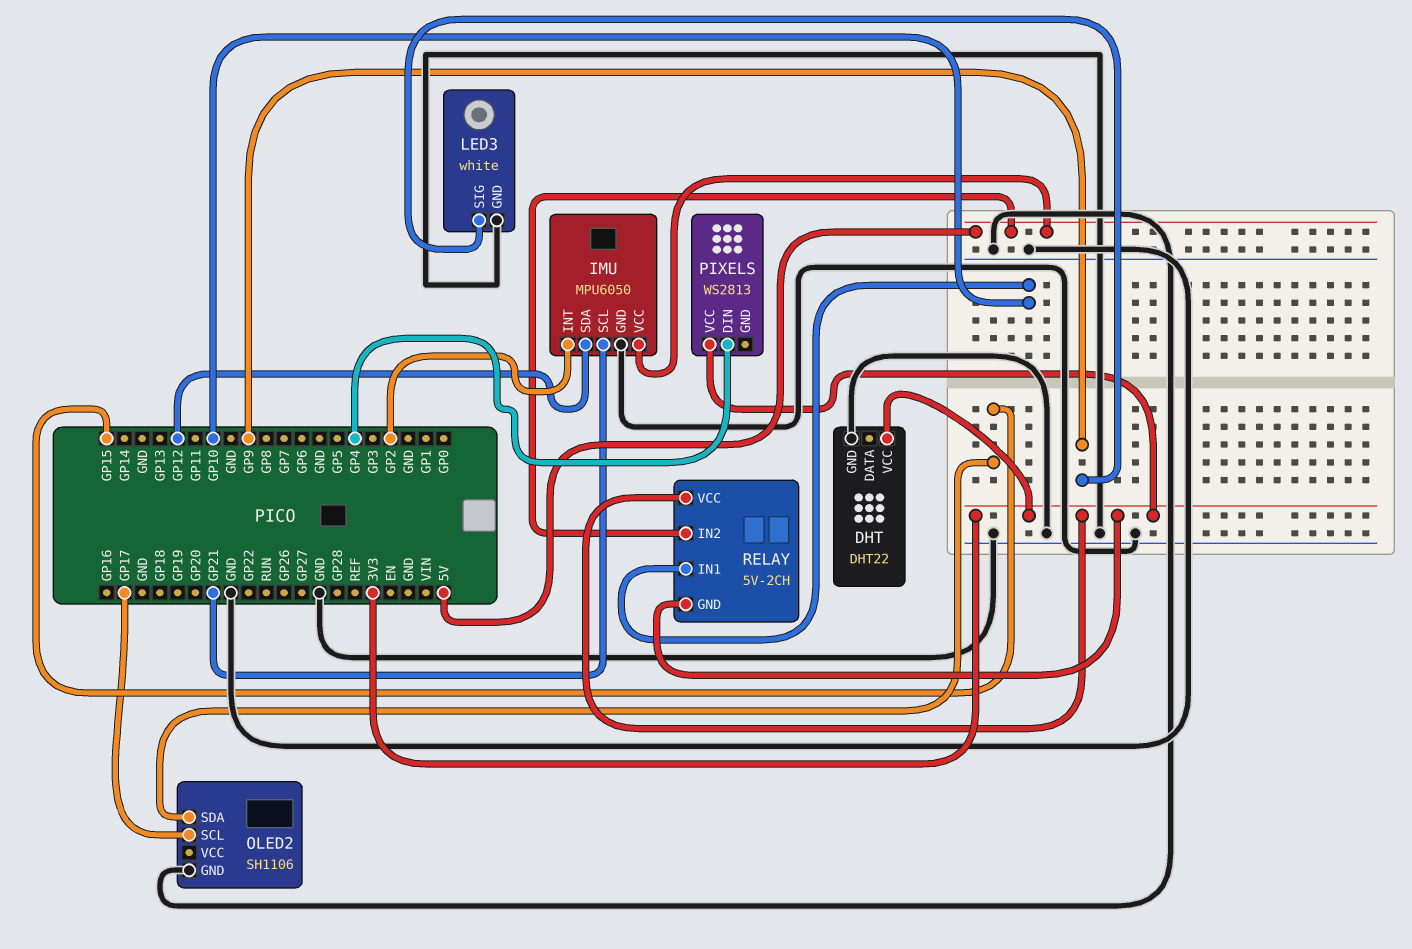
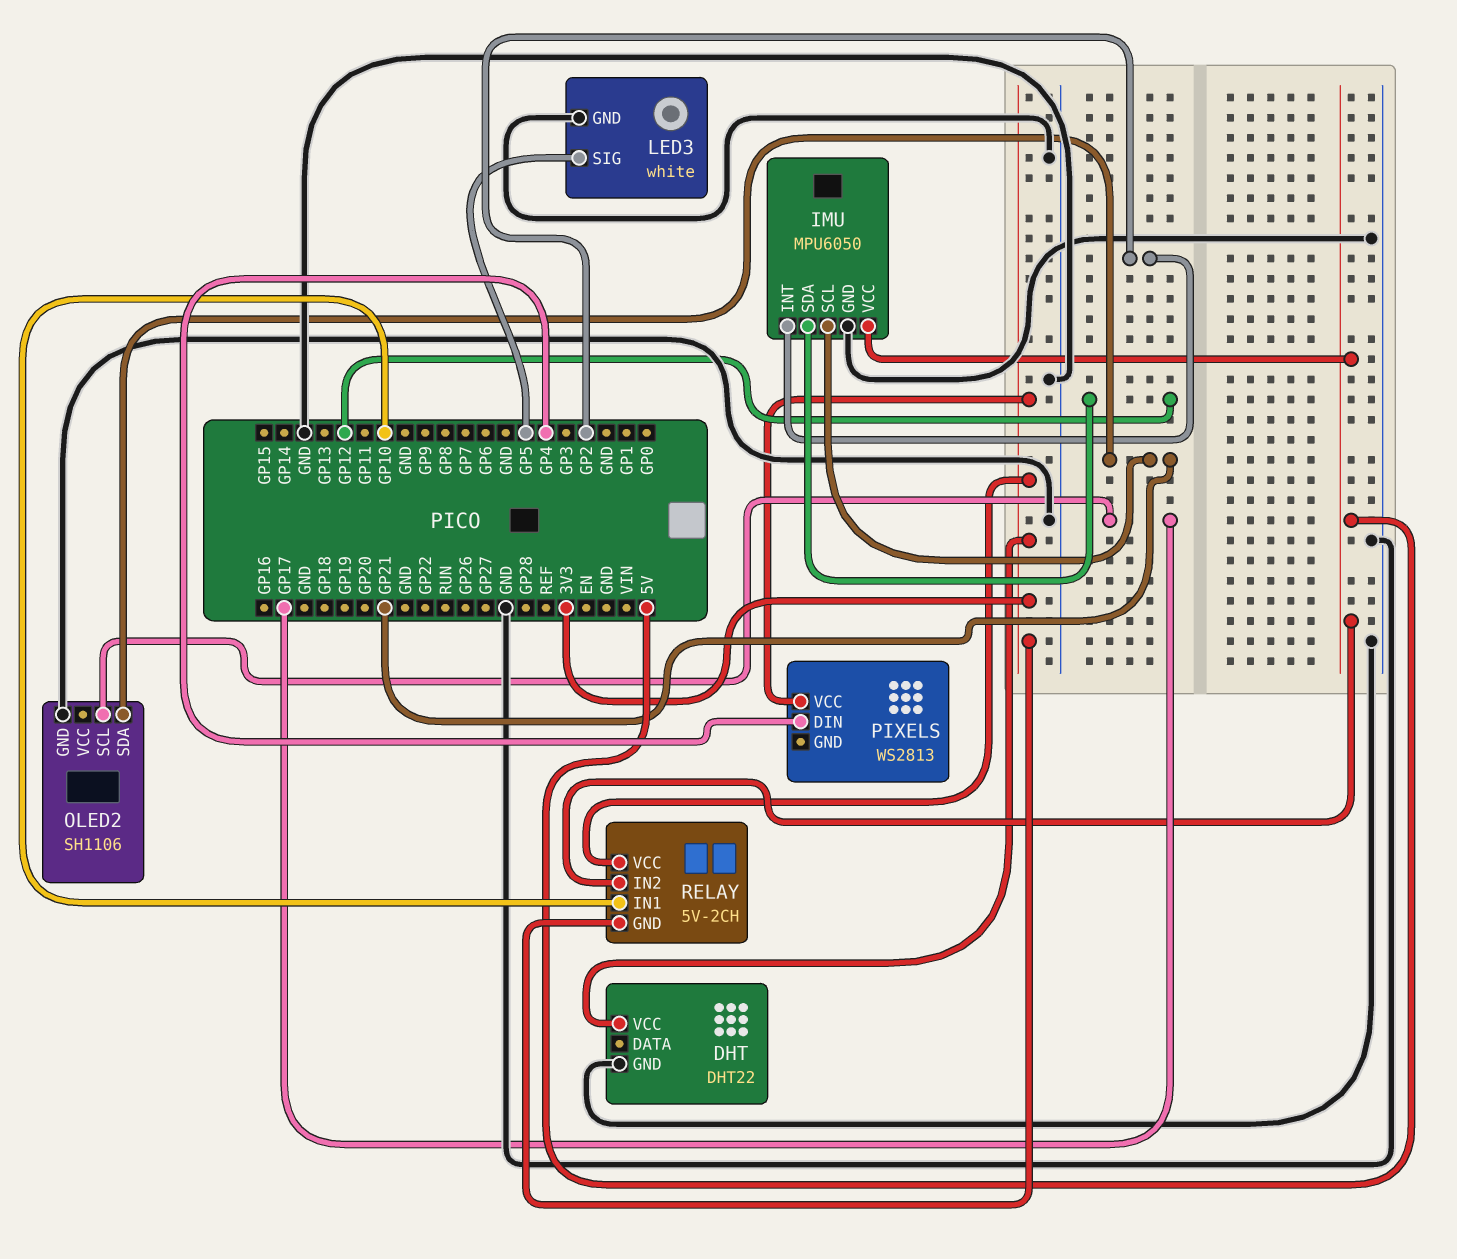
LED3 pin SIG: GP9 -> GP5
OLED2 pin SDA: GP15 -> GP21

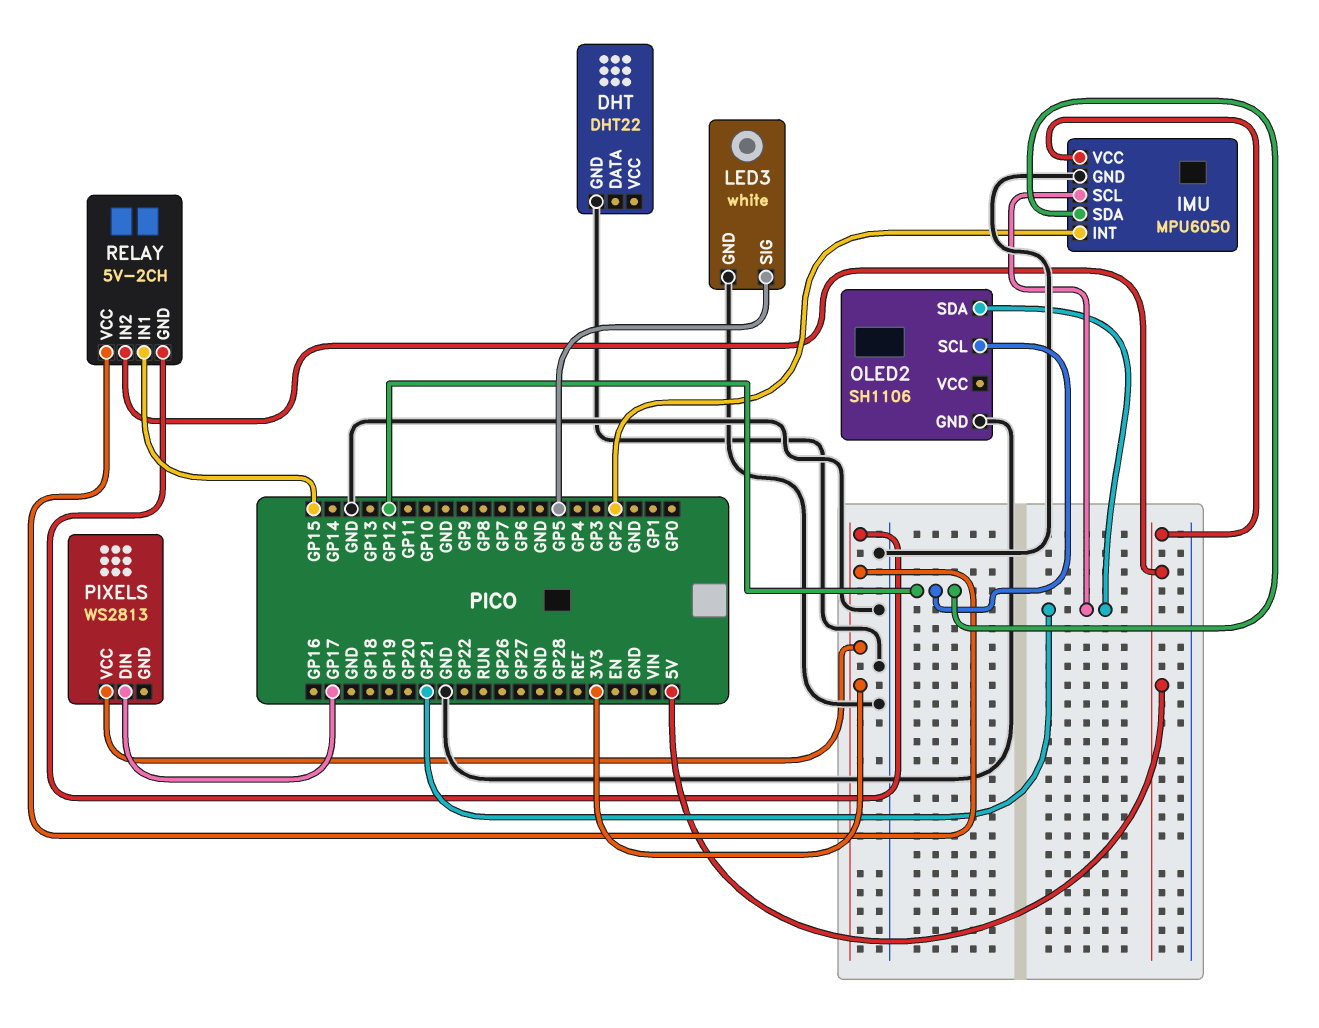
DHT pin VCC: 3V3 -> none
OLED2 pin SCL: GP17 -> GP12
PIXELS pin DIN: GP4 -> GP17
RELAY pin IN1: GP10 -> GP15

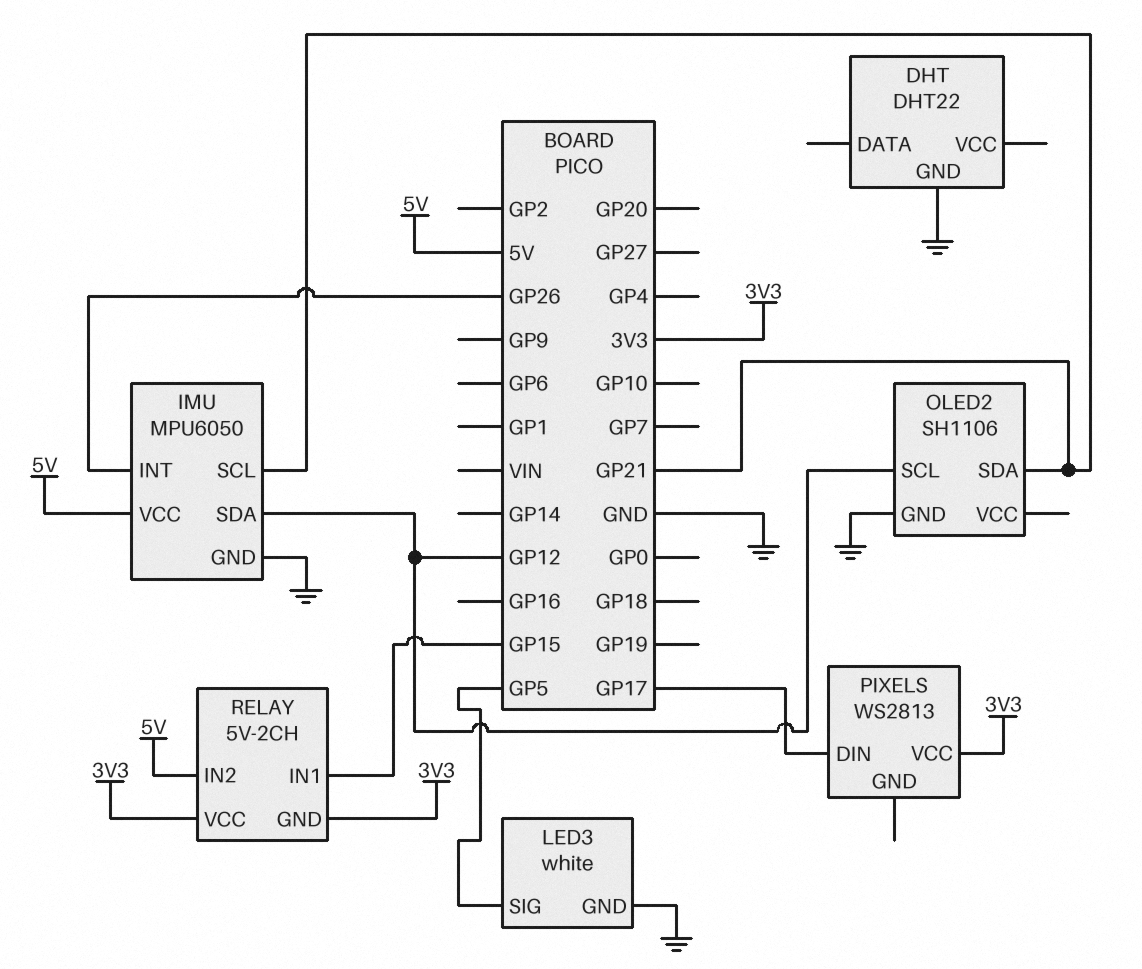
IMU pin INT: GP2 -> GP26

